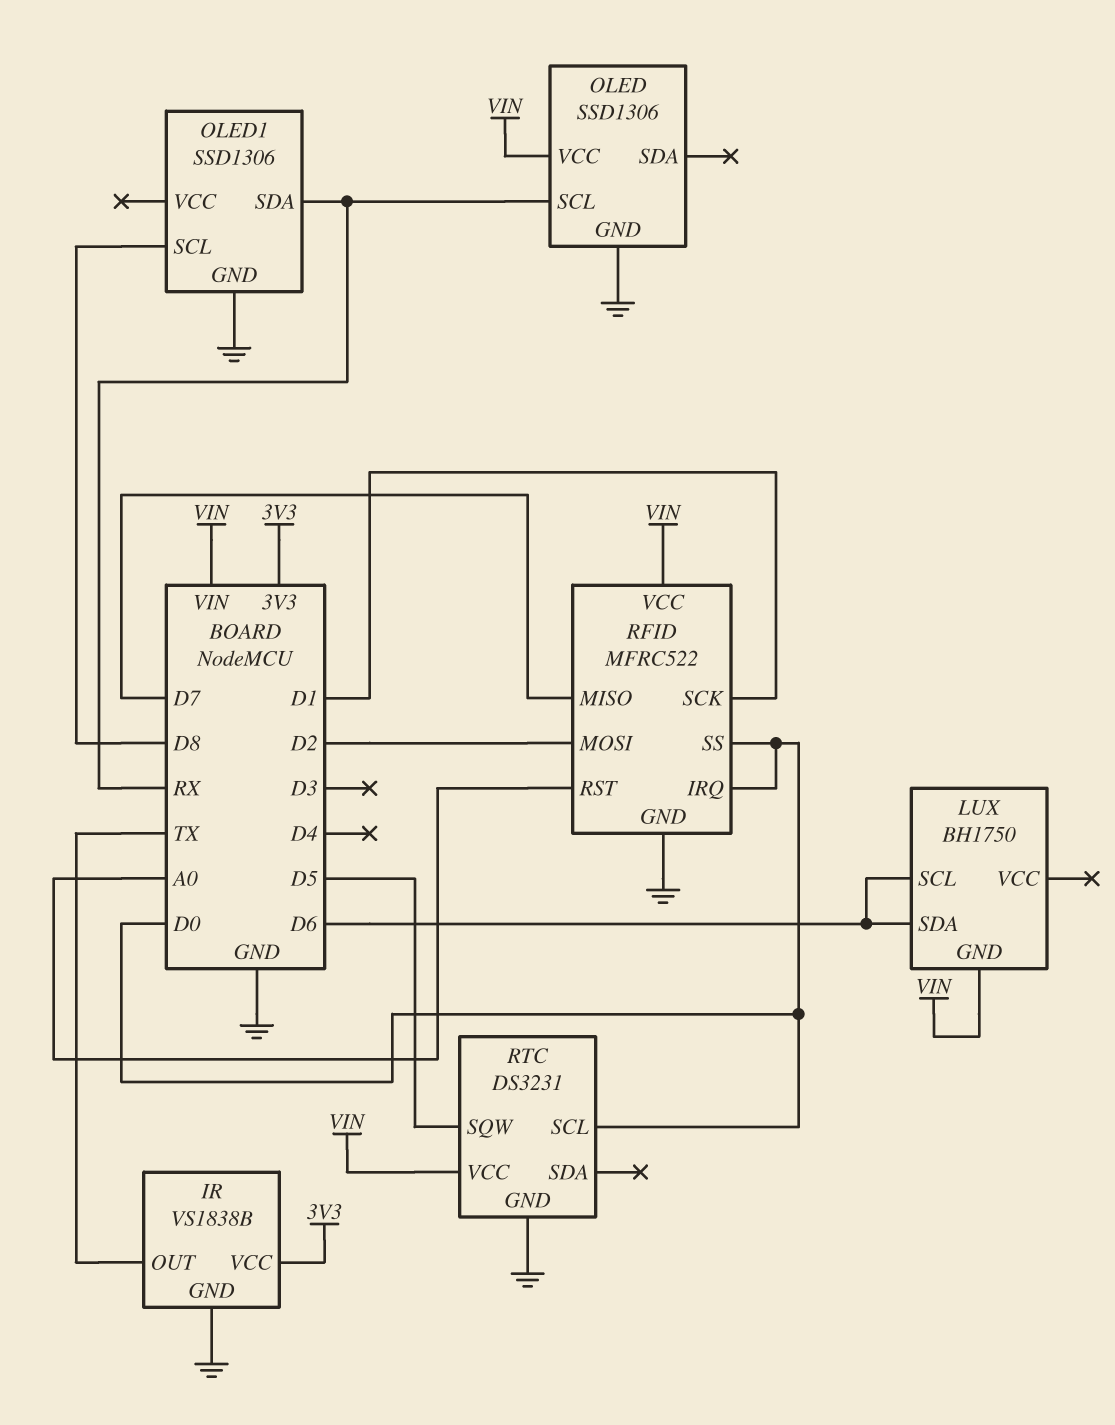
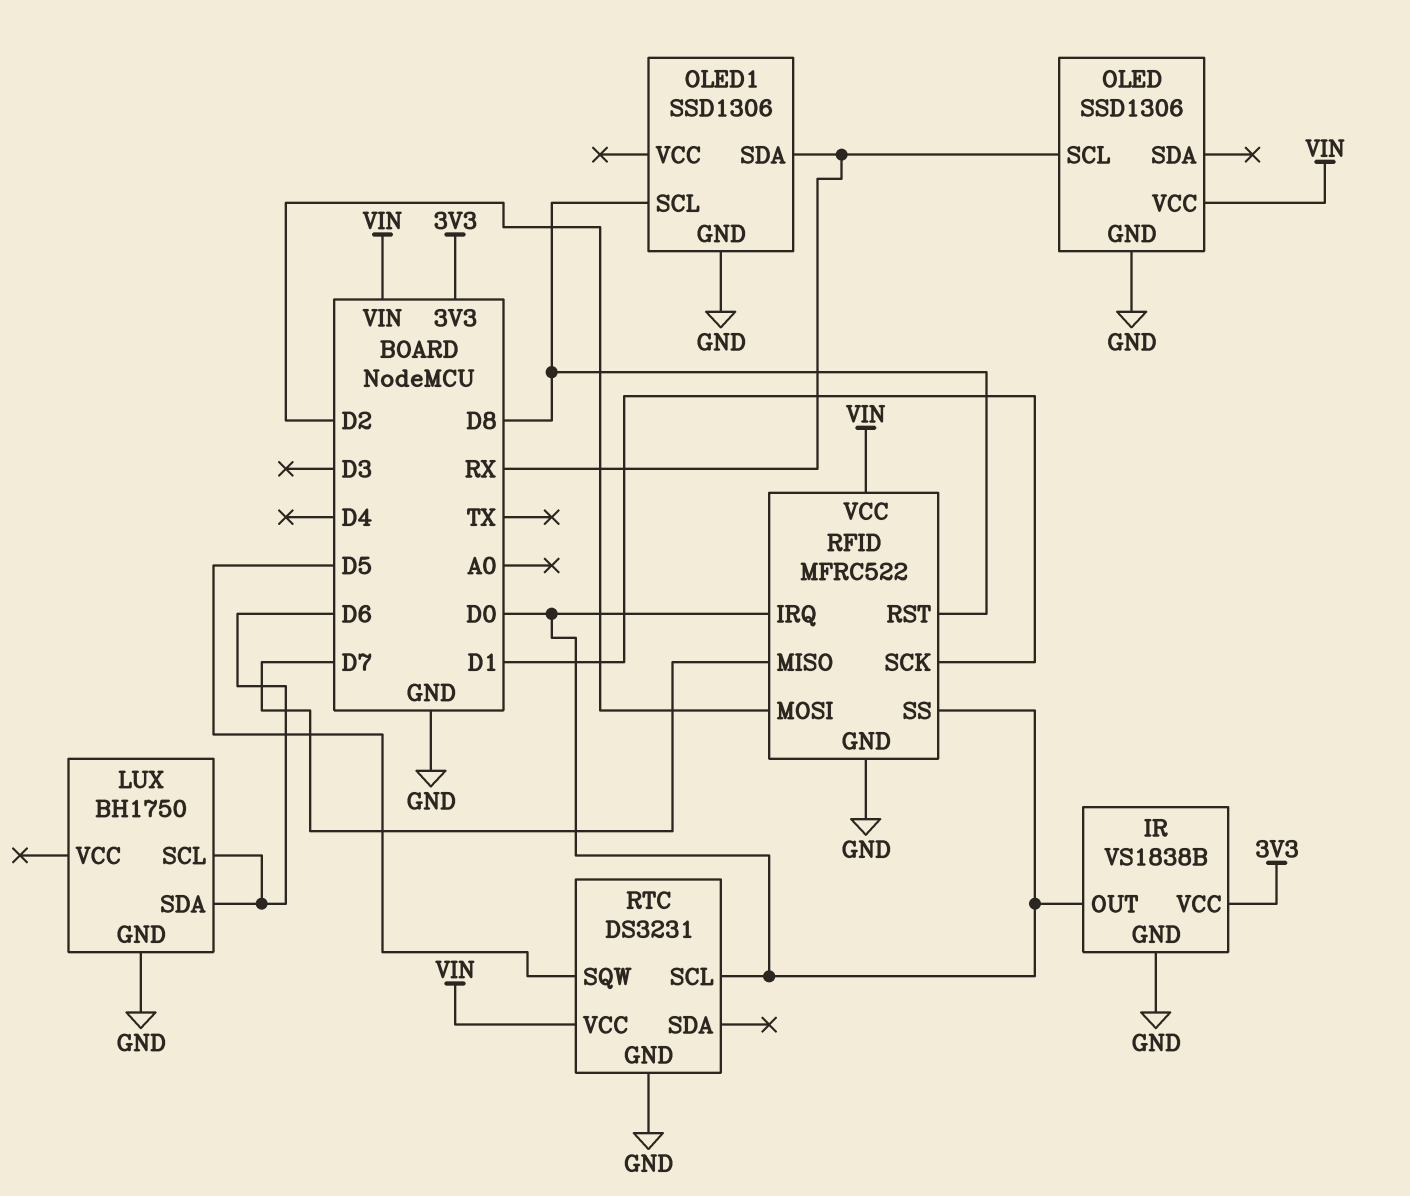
IR pin OUT: TX -> D0
LUX pin GND: VIN -> GND
RFID pin RST: A0 -> D8

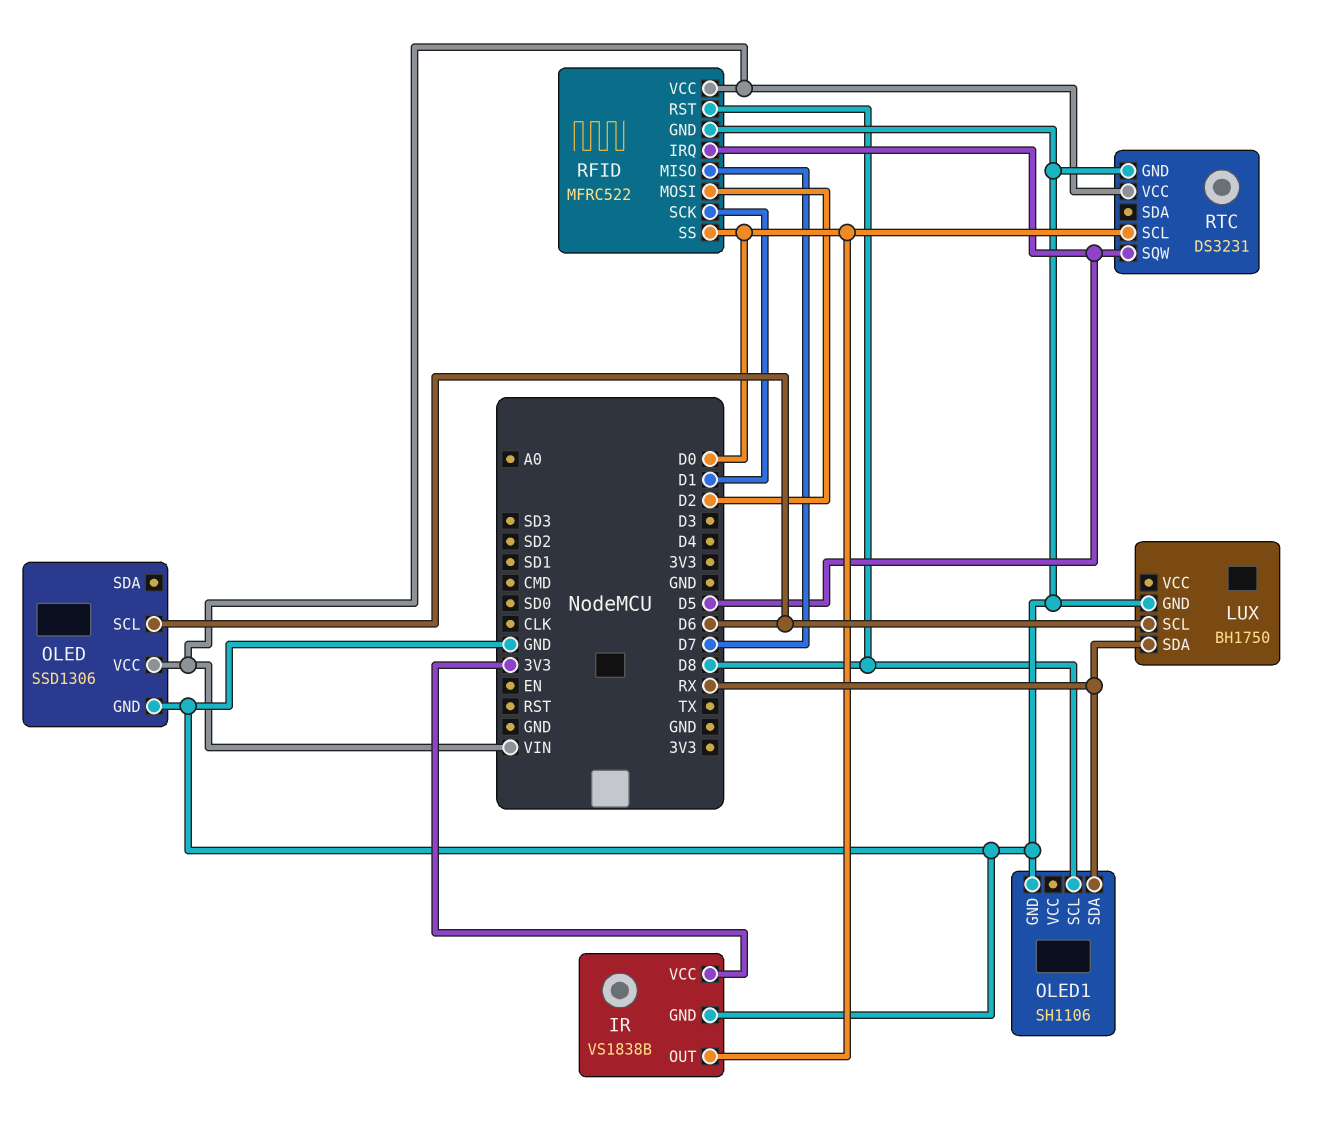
LUX pin SDA: D6 -> RX
OLED pin SCL: RX -> D6
OLED1: SSD1306 -> SH1106
RFID pin IRQ: D0 -> D5

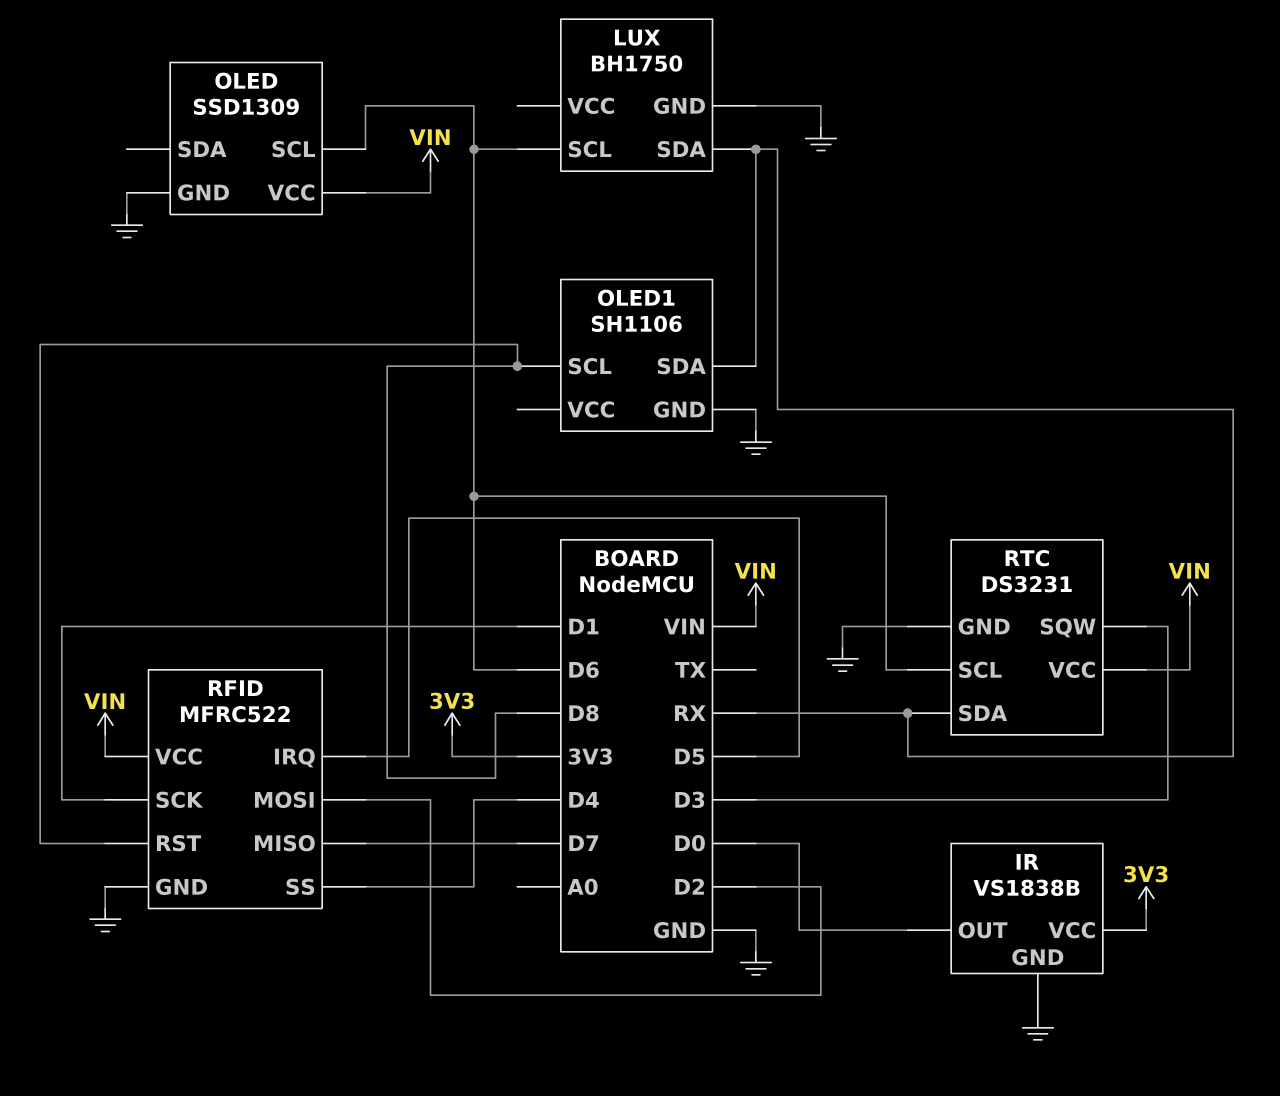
OLED: SSD1306 -> SSD1309
RFID pin SS: D0 -> D4
RTC pin SCL: D0 -> D6
RTC pin SDA: none -> RX
RTC pin SQW: D5 -> D3

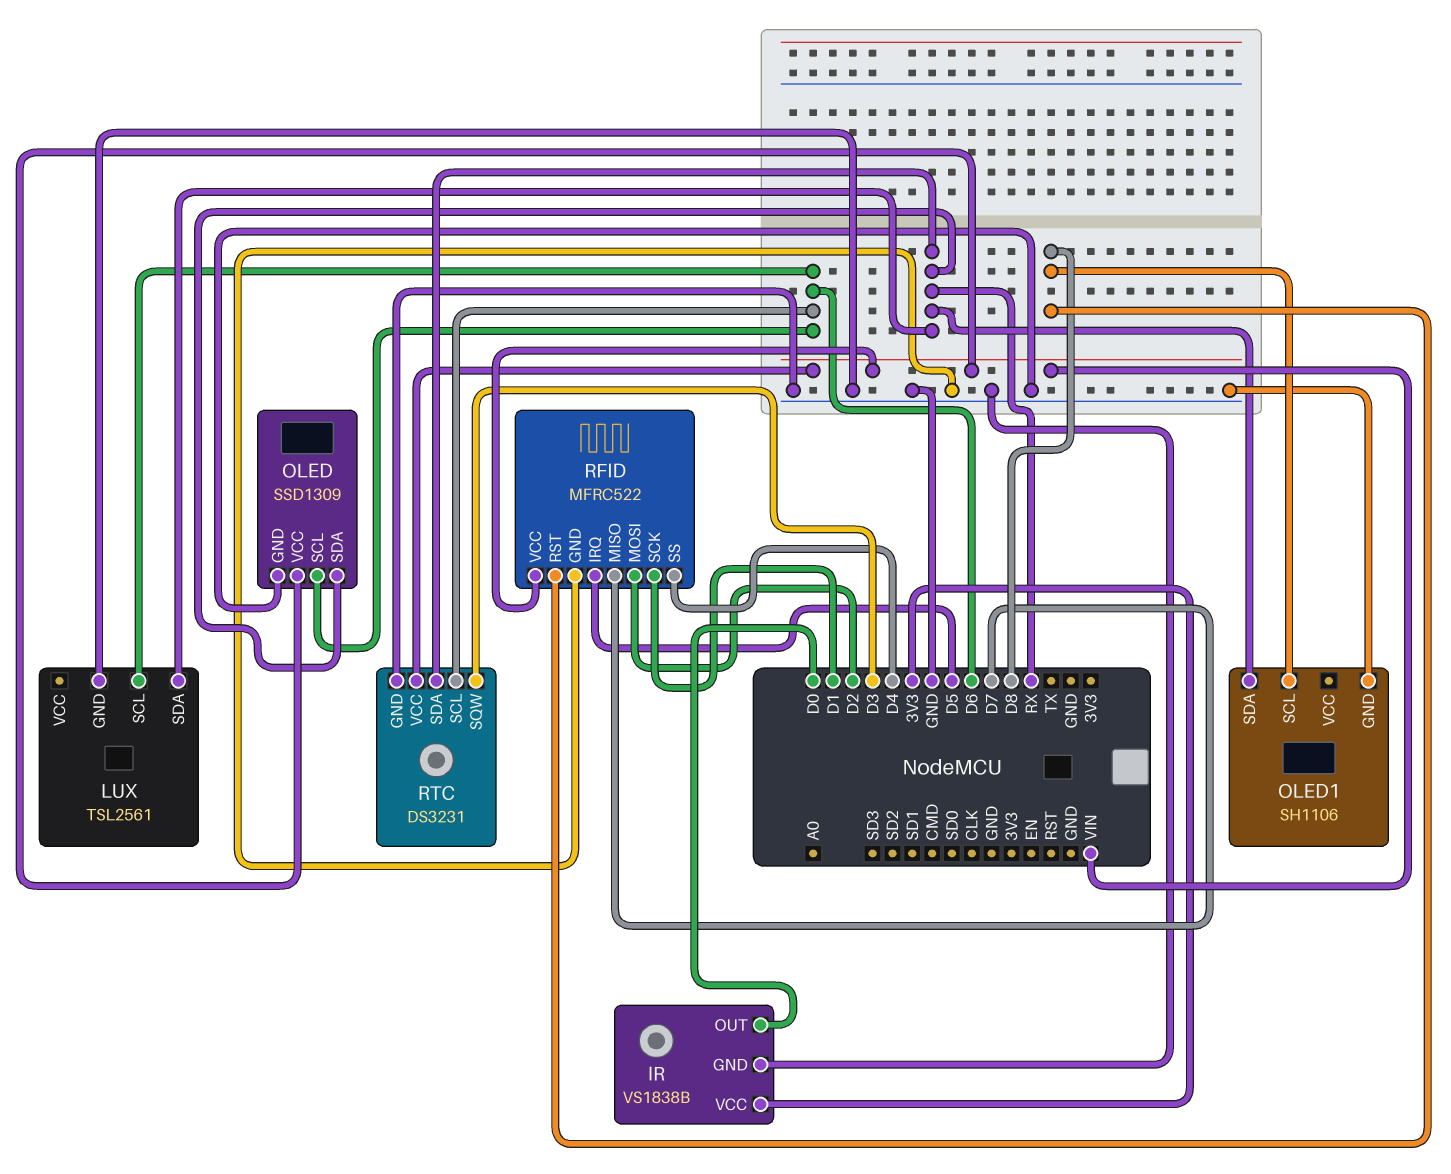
LUX: BH1750 -> TSL2561
OLED pin SDA: none -> RX

